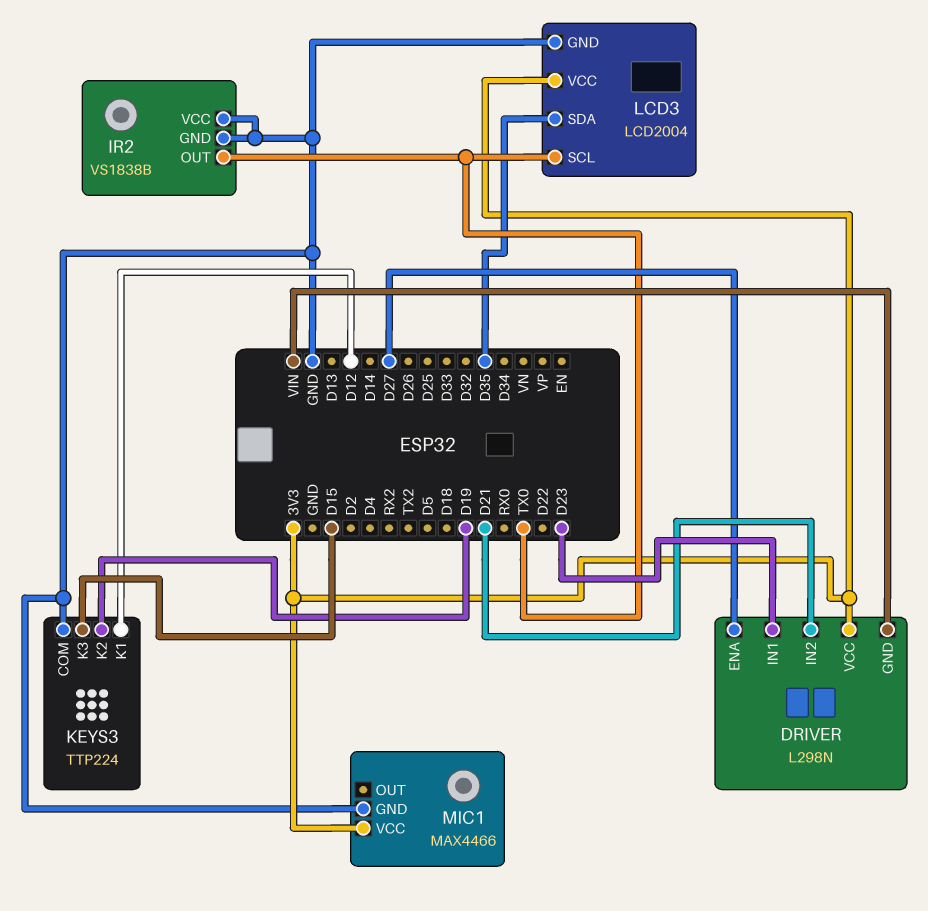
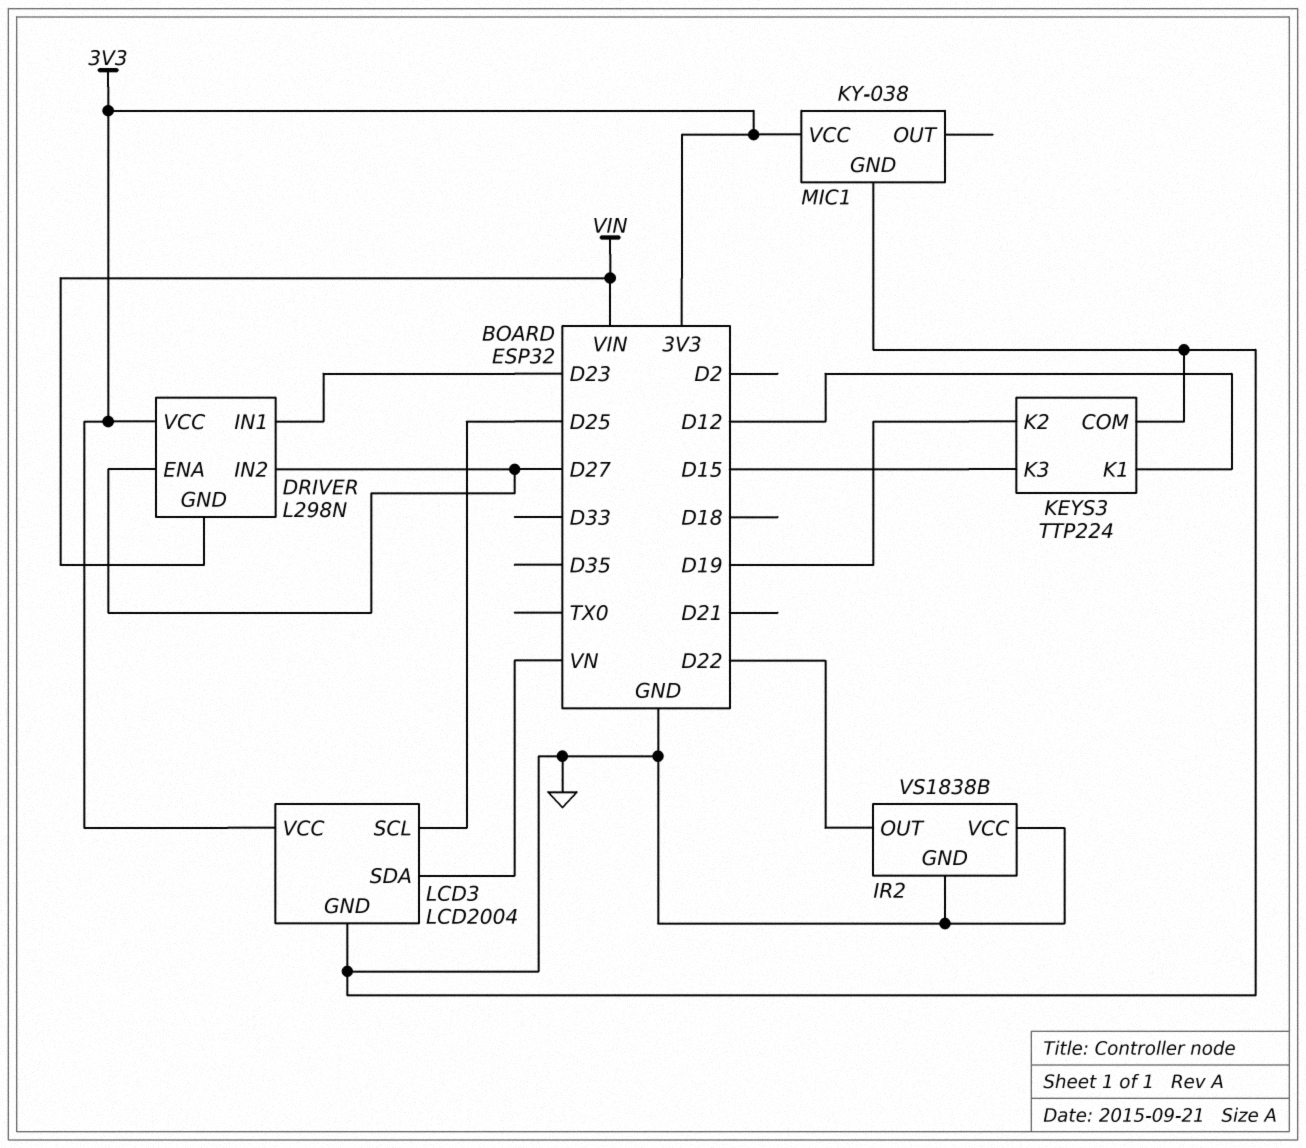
DRIVER pin IN2: D21 -> D27
IR2 pin OUT: TX0 -> D22
LCD3 pin SCL: TX0 -> D25
LCD3 pin SDA: D35 -> VN
MIC1: MAX4466 -> KY-038

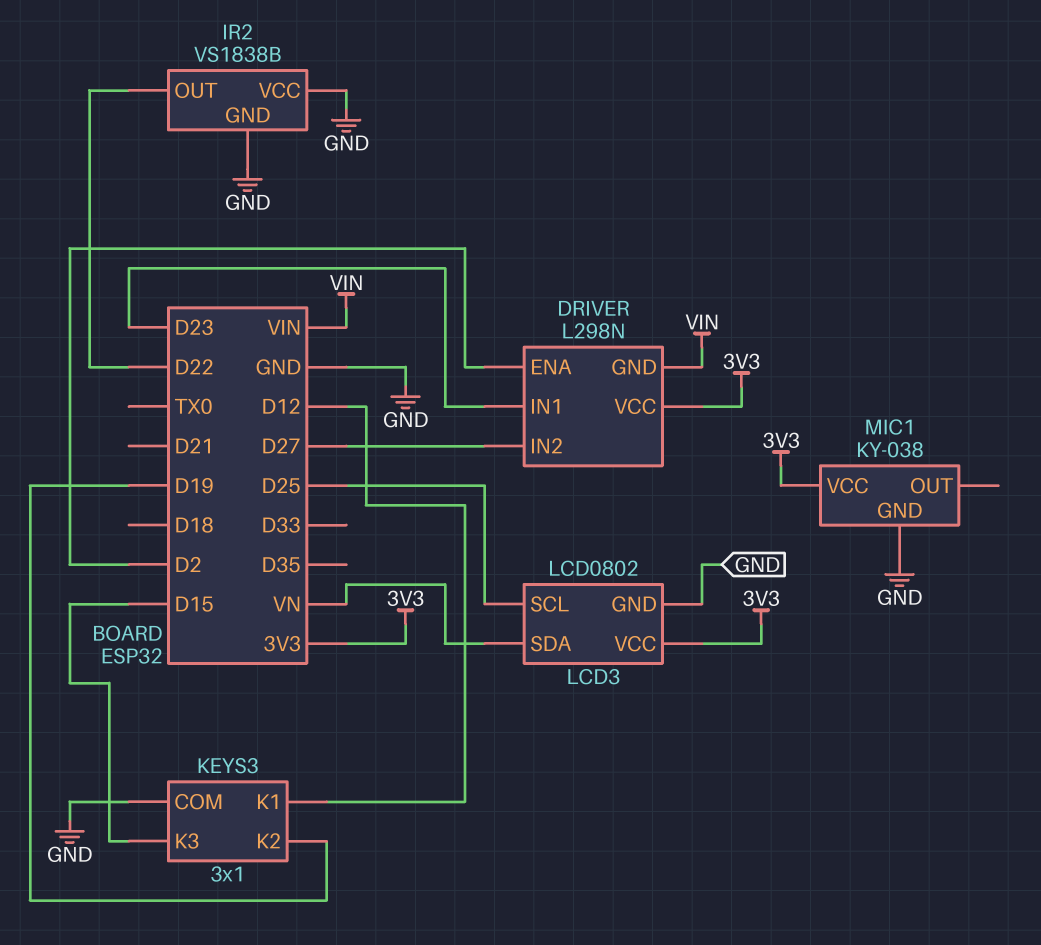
DRIVER pin ENA: D27 -> D2
KEYS3: TTP224 -> 3x1
LCD3: LCD2004 -> LCD0802

